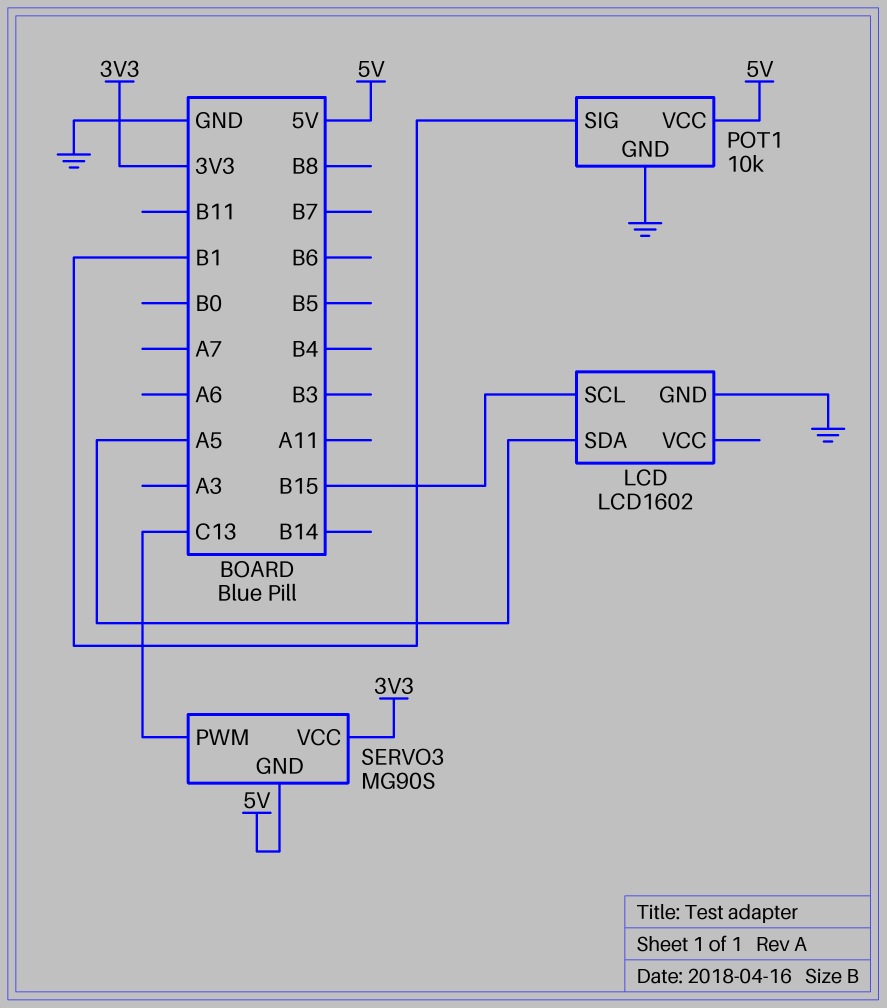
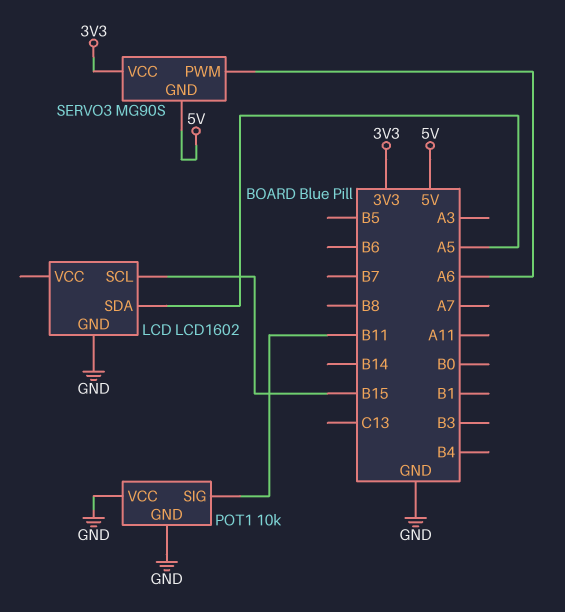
POT1 pin SIG: B1 -> B11
POT1 pin VCC: 5V -> GND
SERVO3 pin PWM: C13 -> A6

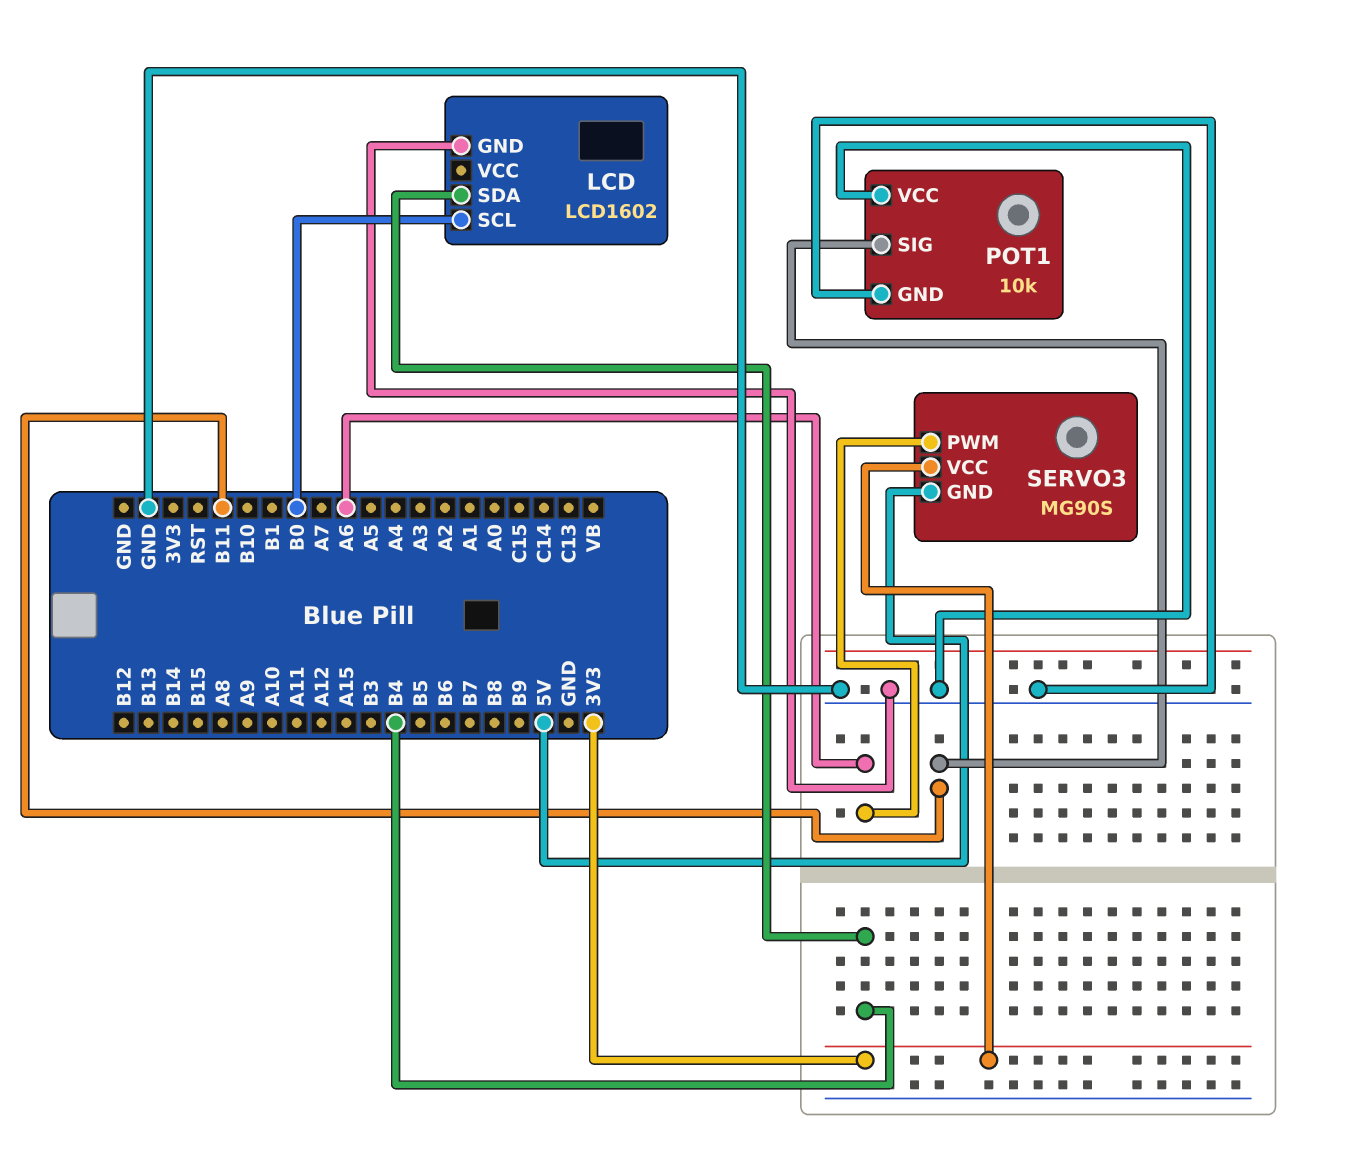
LCD pin SCL: B15 -> B0
LCD pin SDA: A5 -> B4

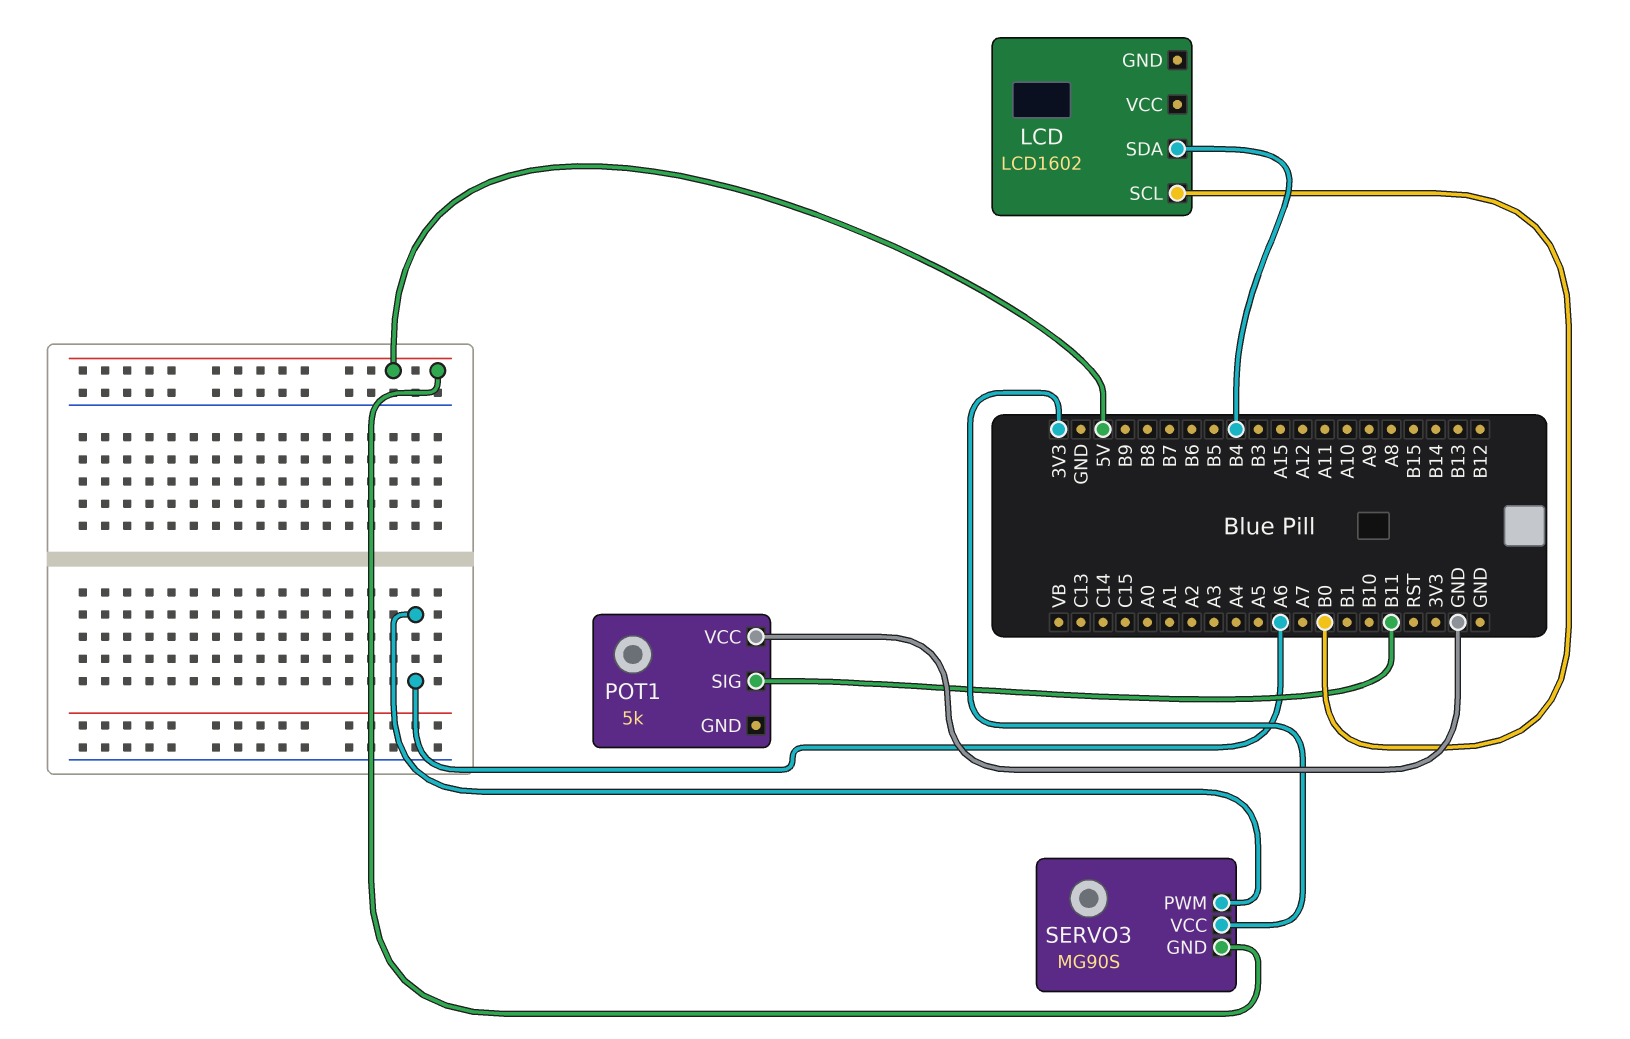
LCD pin GND: GND -> none
POT1: 10k -> 5k
POT1 pin GND: GND -> none

